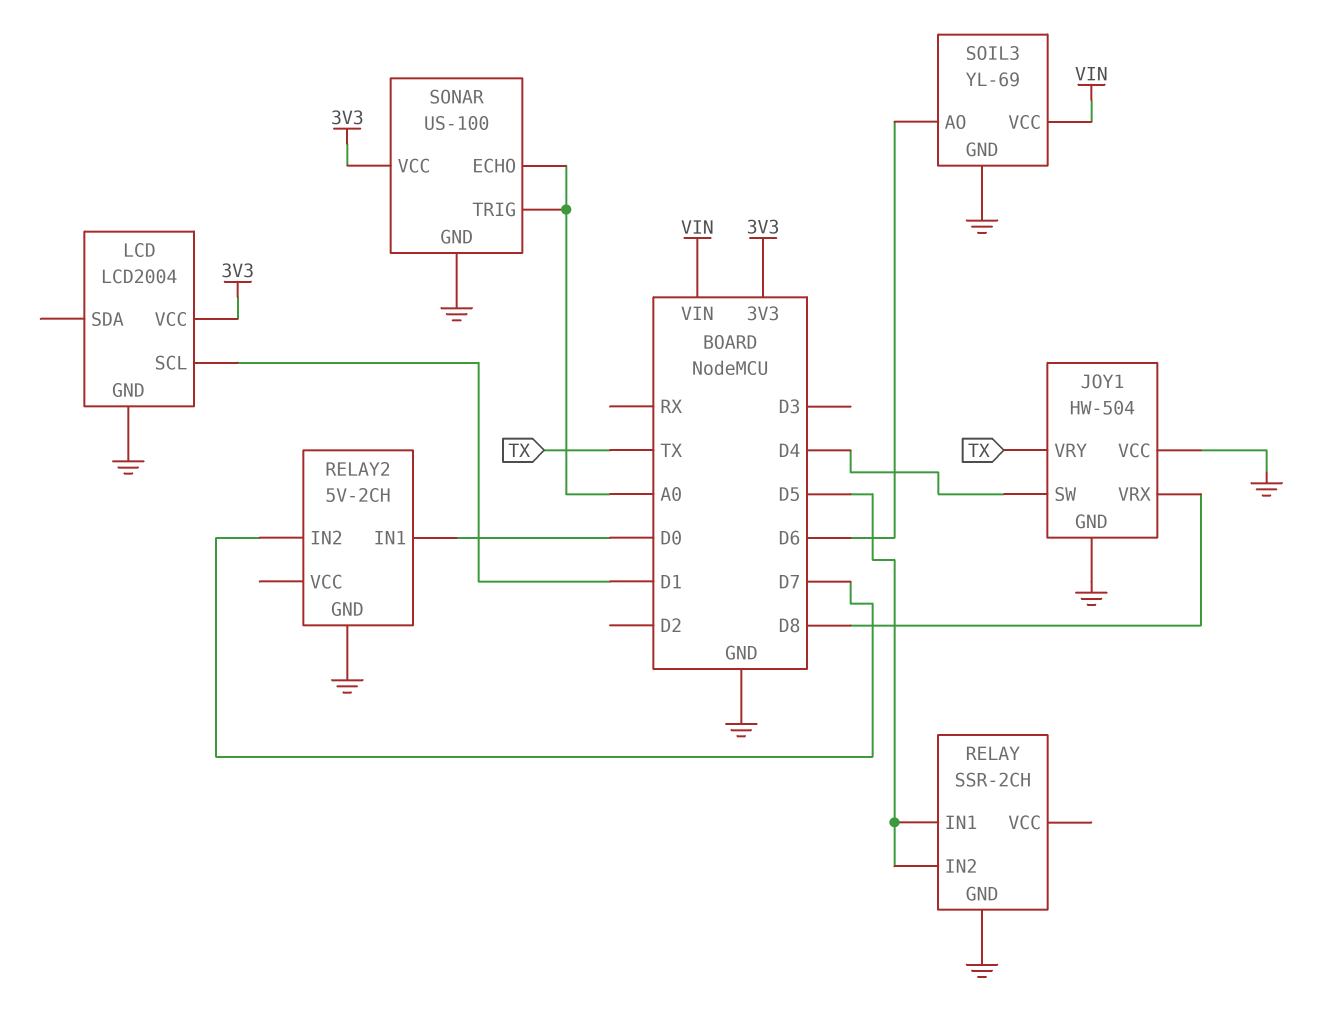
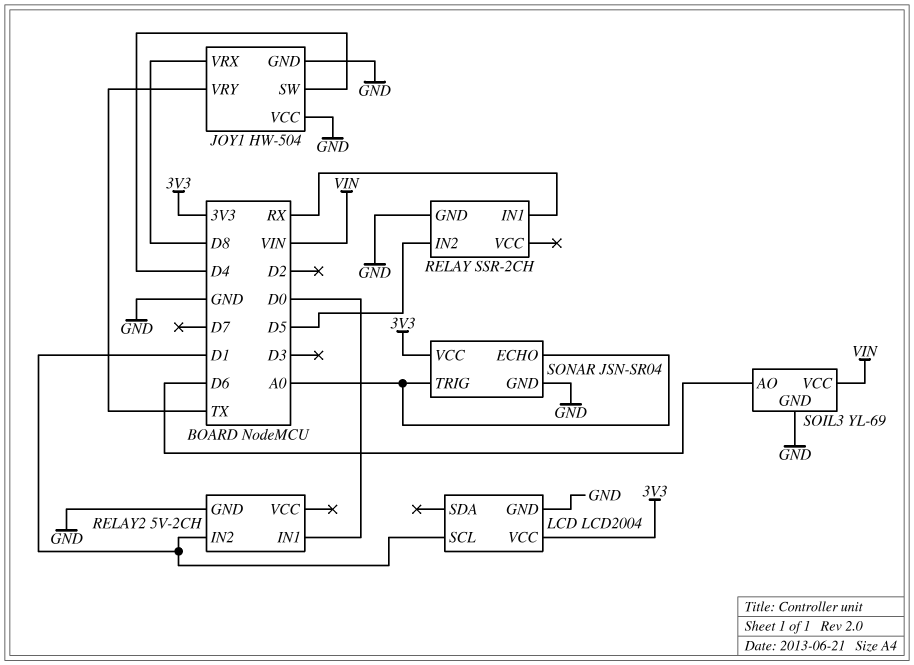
RELAY pin IN1: D5 -> RX
RELAY2 pin IN2: D7 -> D1
SONAR: US-100 -> JSN-SR04

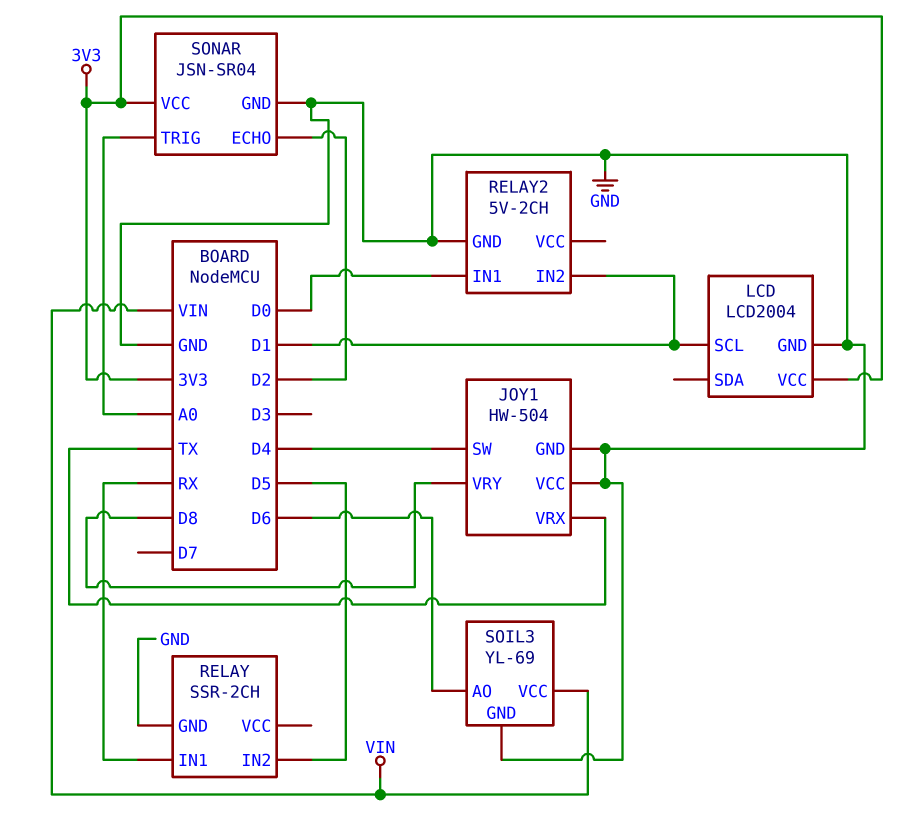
JOY1 pin VRX: D8 -> TX
JOY1 pin VRY: TX -> D8
SONAR pin ECHO: A0 -> D2

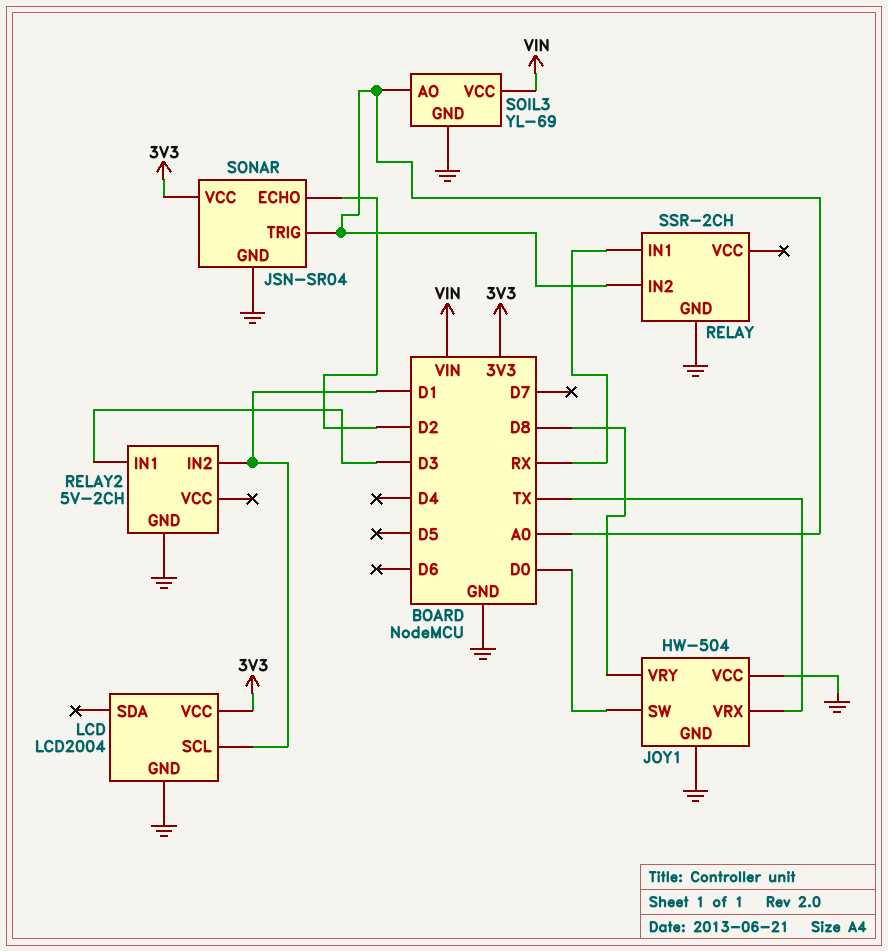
JOY1 pin SW: D4 -> D0
RELAY pin IN2: D5 -> A0
RELAY2 pin IN1: D0 -> D3
SOIL3 pin AO: D6 -> A0

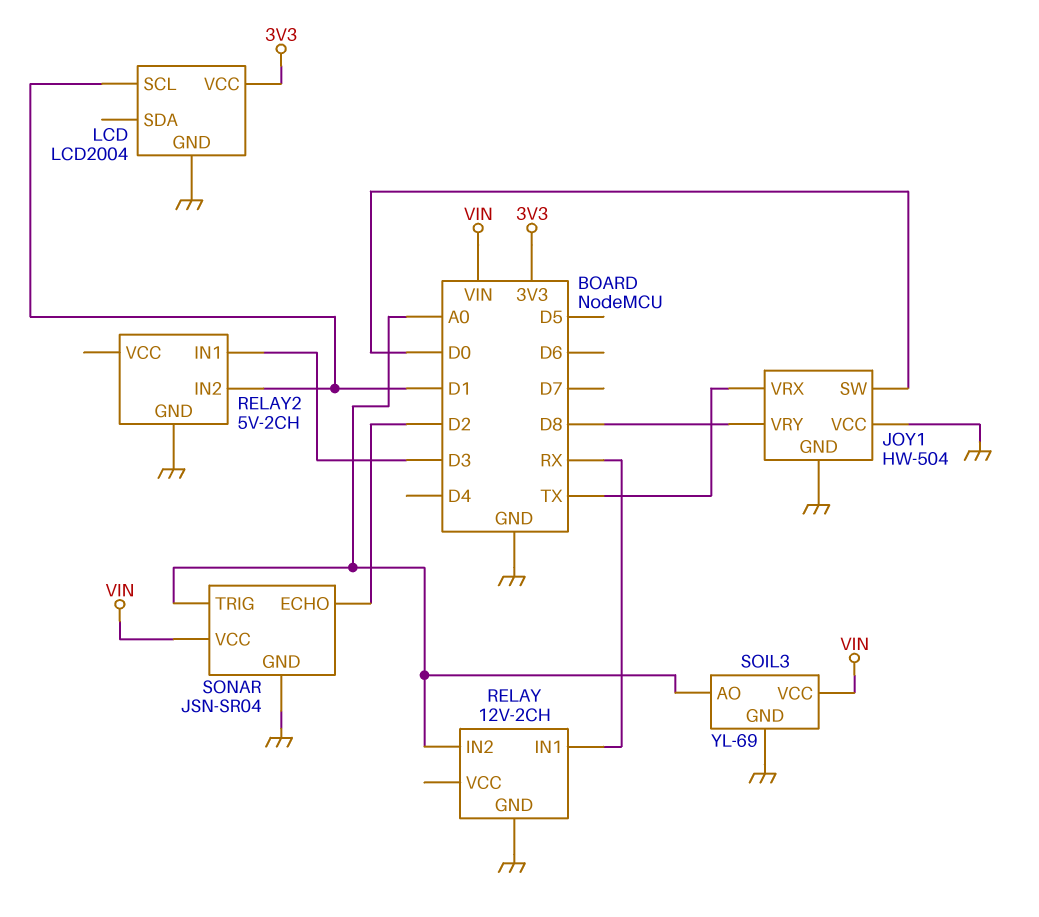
RELAY: SSR-2CH -> 12V-2CH
SONAR pin VCC: 3V3 -> VIN

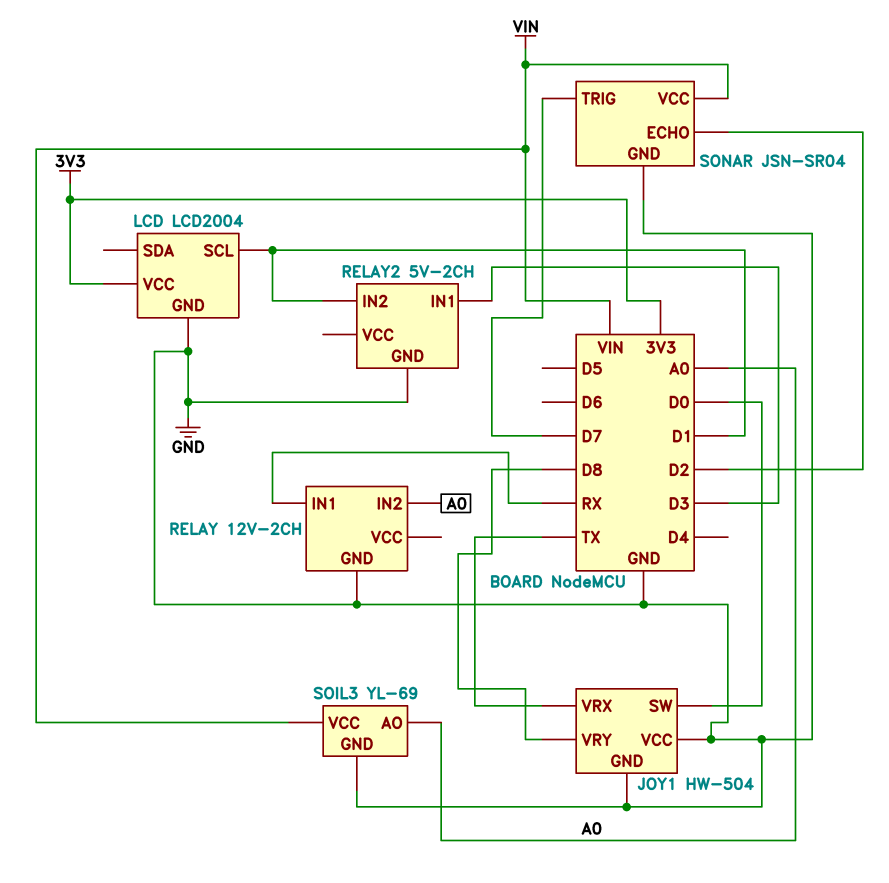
SONAR pin TRIG: A0 -> D7

